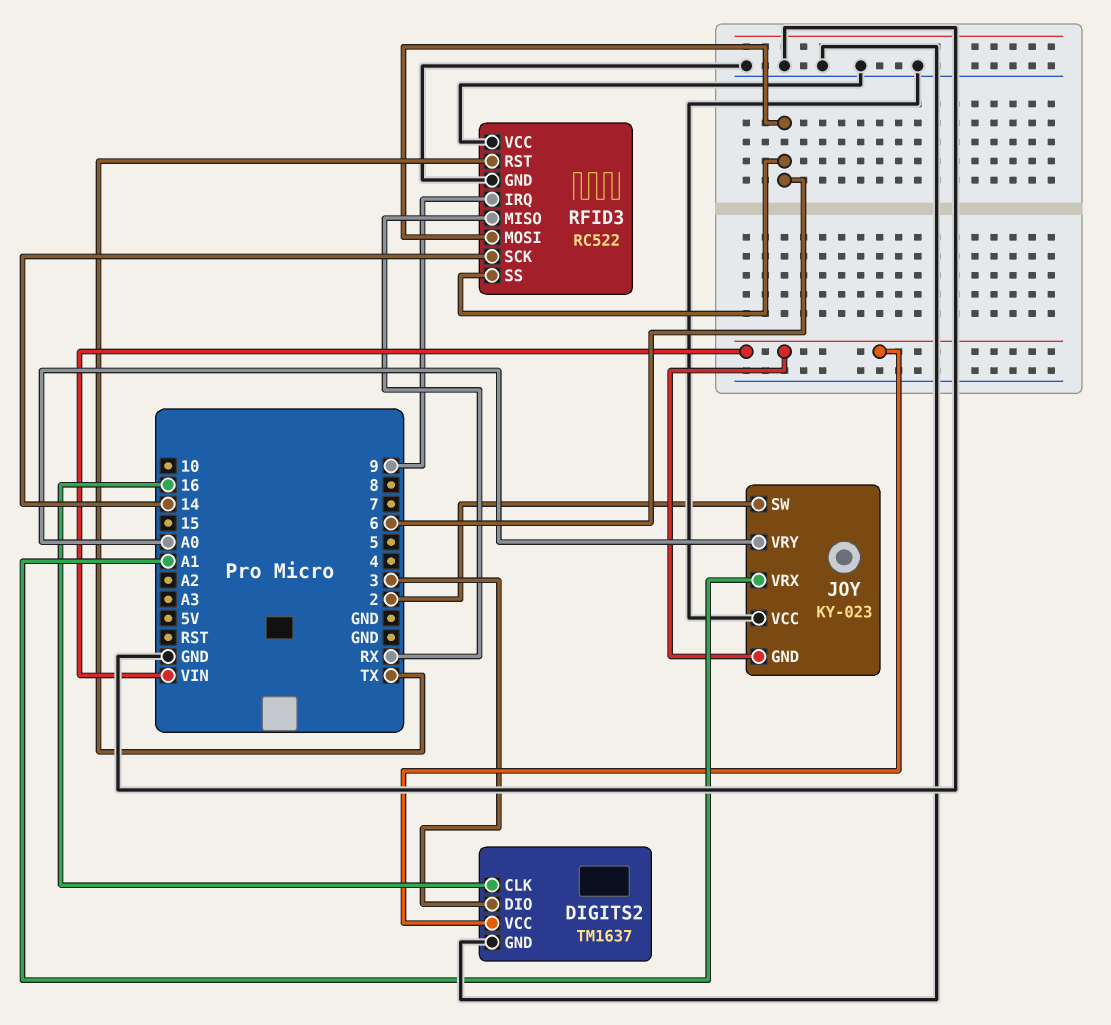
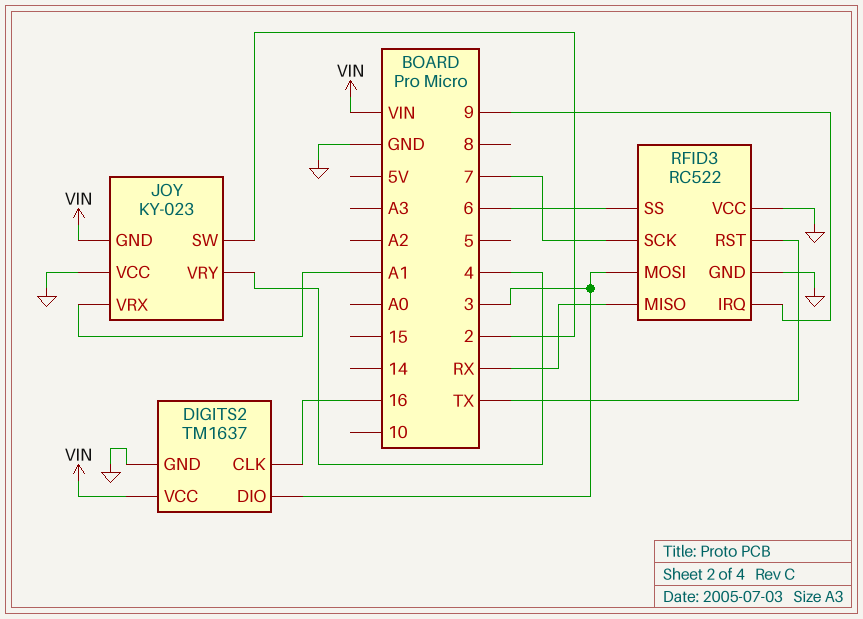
JOY pin VRY: A0 -> 4
RFID3 pin MOSI: 6 -> 3
RFID3 pin SCK: 14 -> 7

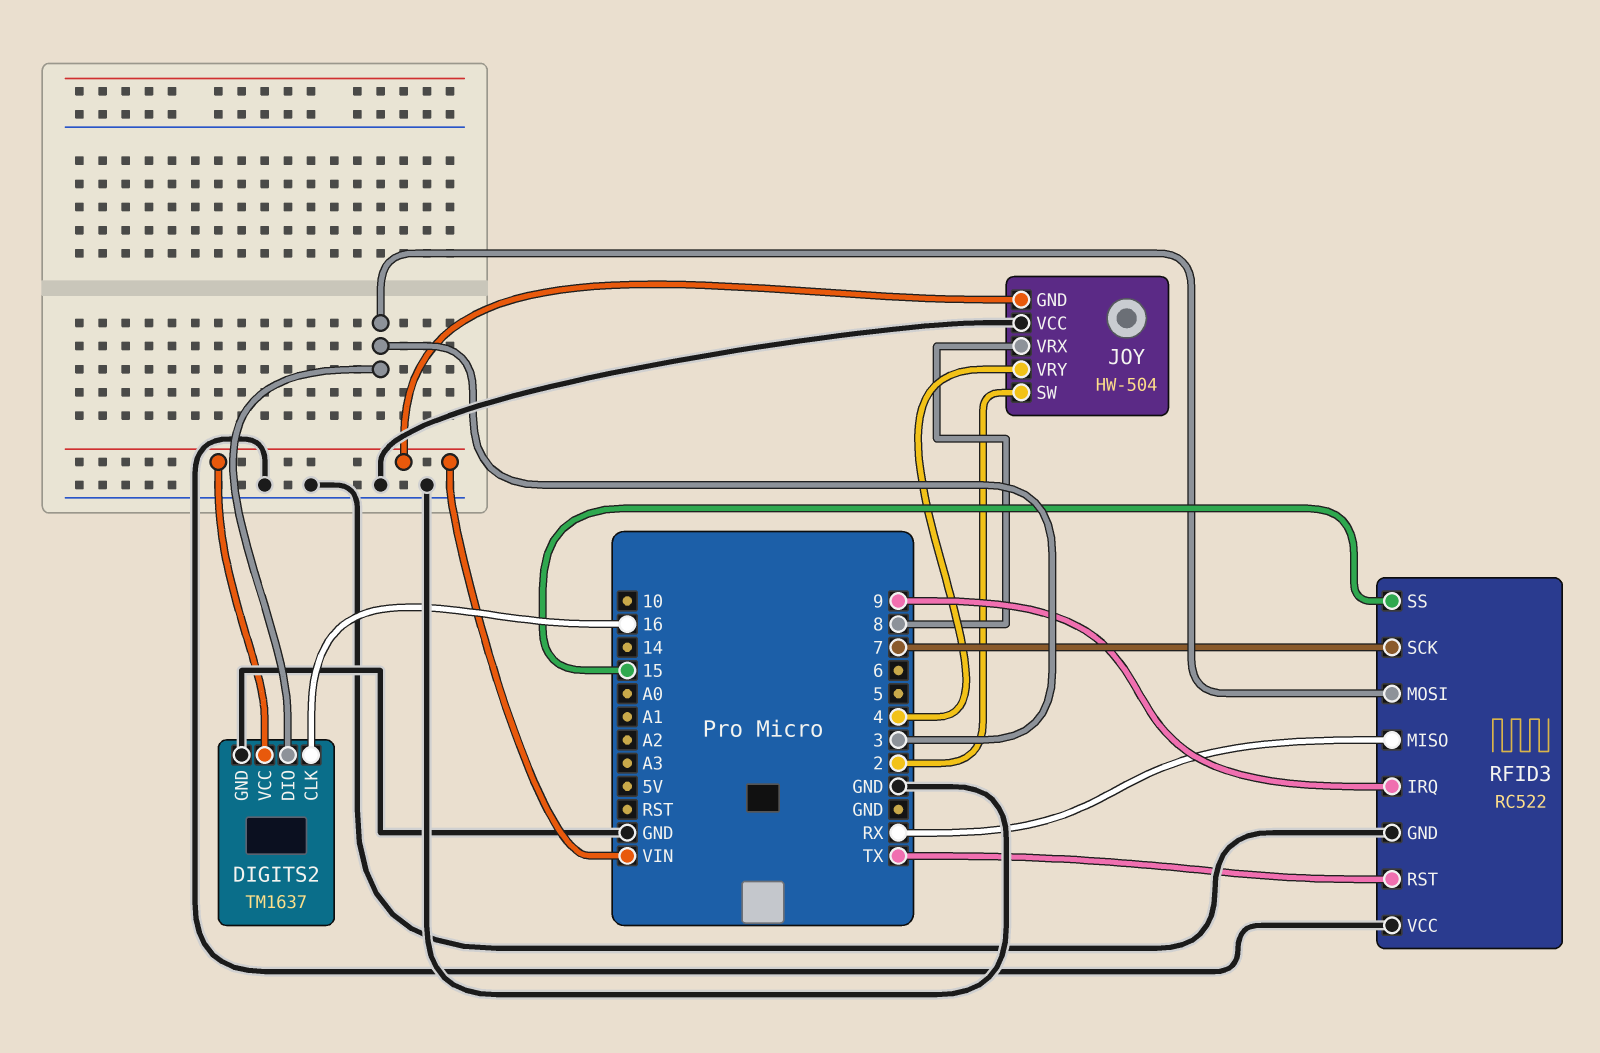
JOY: KY-023 -> HW-504
JOY pin VRX: A1 -> 8
RFID3 pin SS: 6 -> 15

